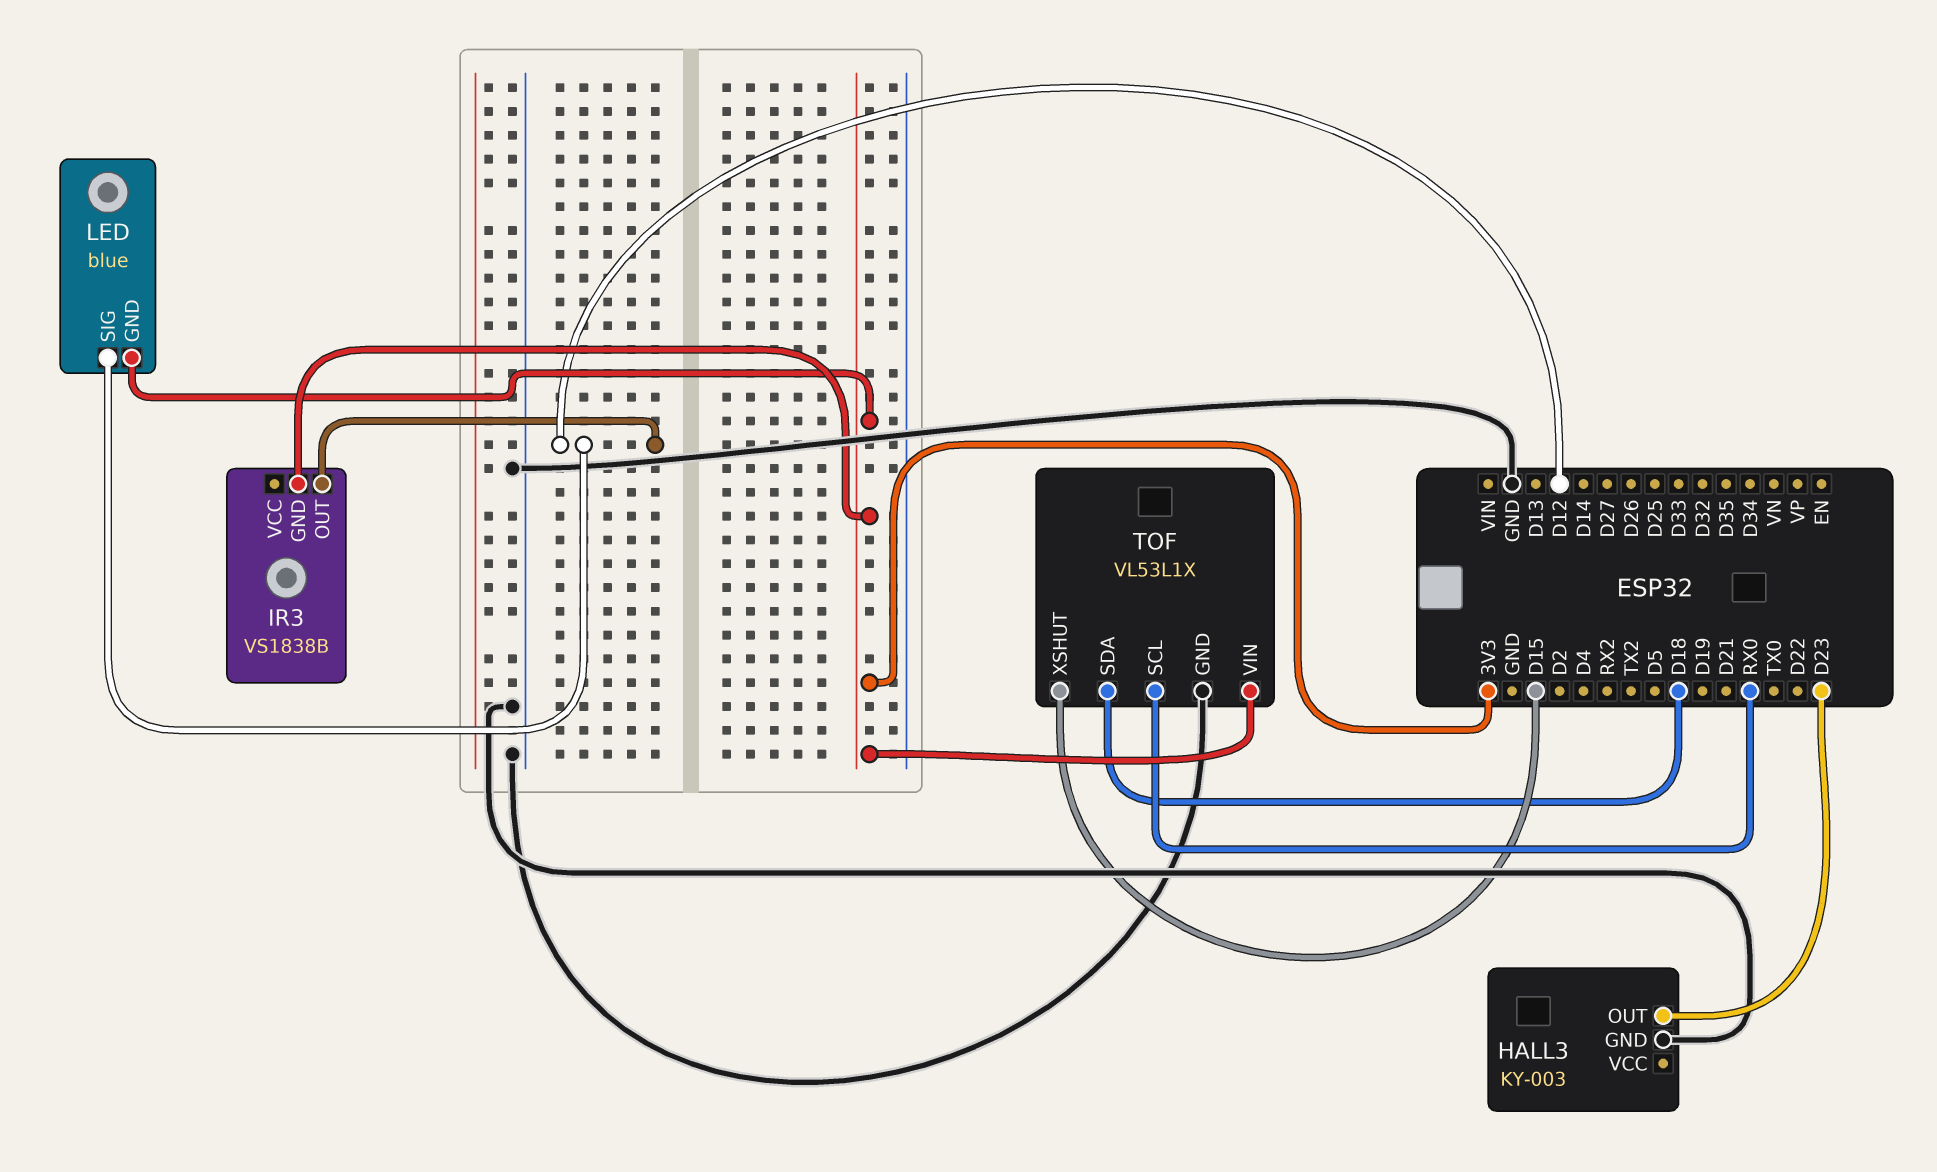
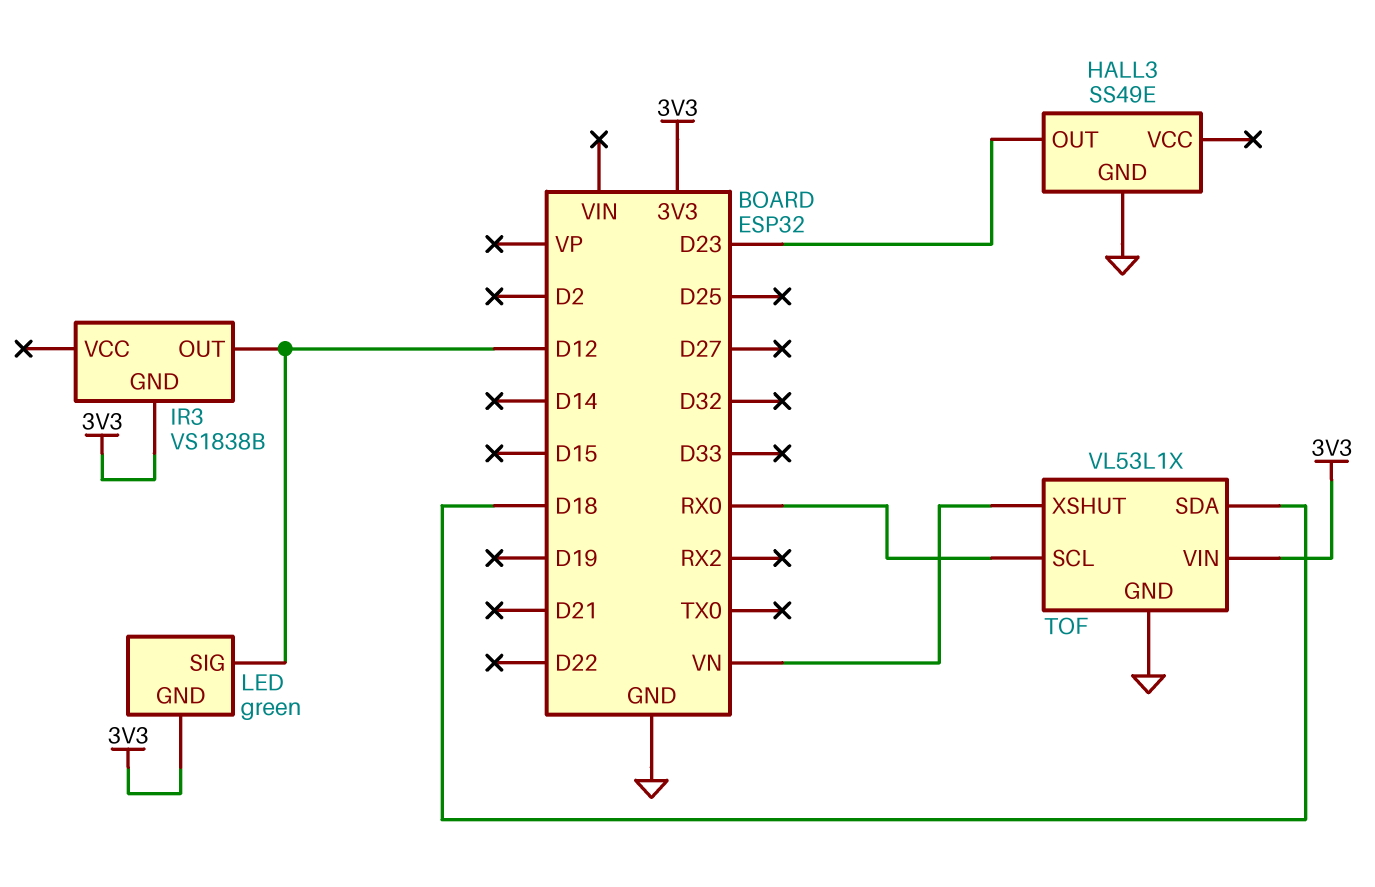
HALL3: KY-003 -> SS49E
LED: blue -> green
TOF pin XSHUT: D15 -> VN

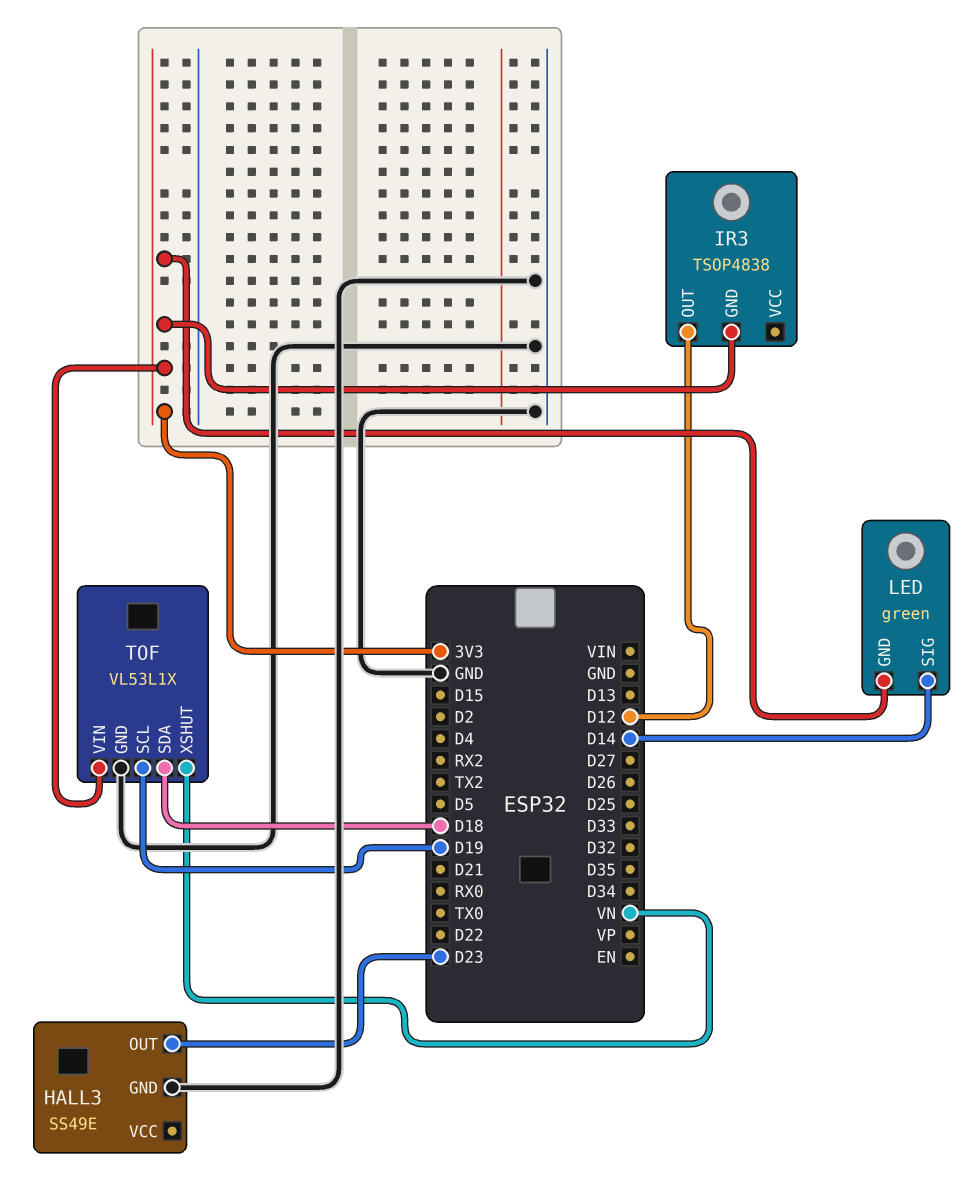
IR3: VS1838B -> TSOP4838
LED pin SIG: D12 -> D14
TOF pin SCL: RX0 -> D19

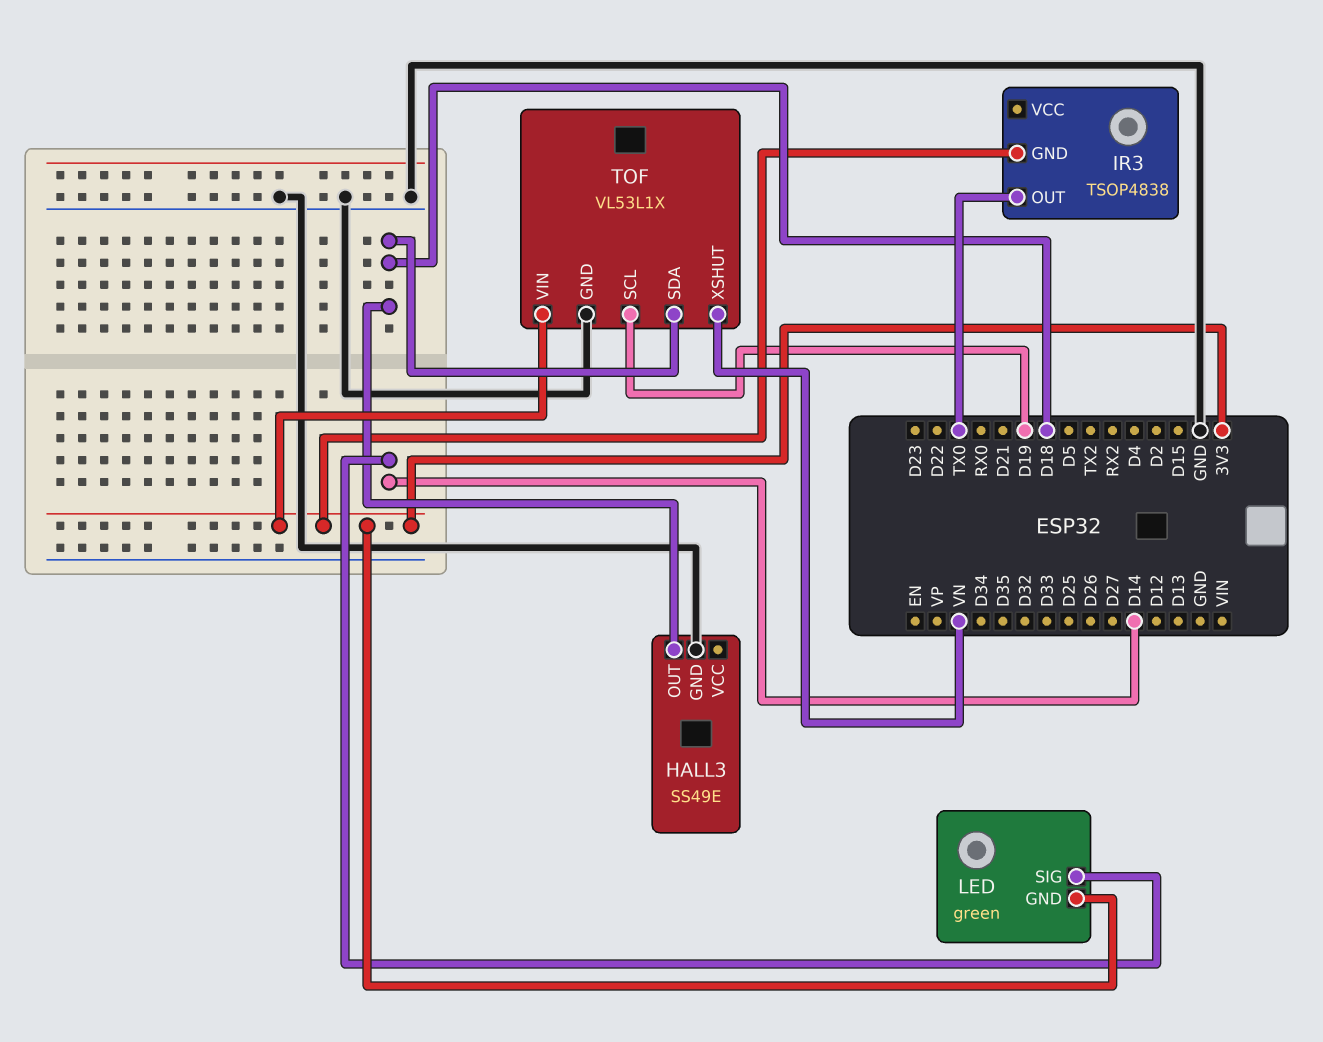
HALL3 pin OUT: D23 -> D18
IR3 pin OUT: D12 -> TX0

